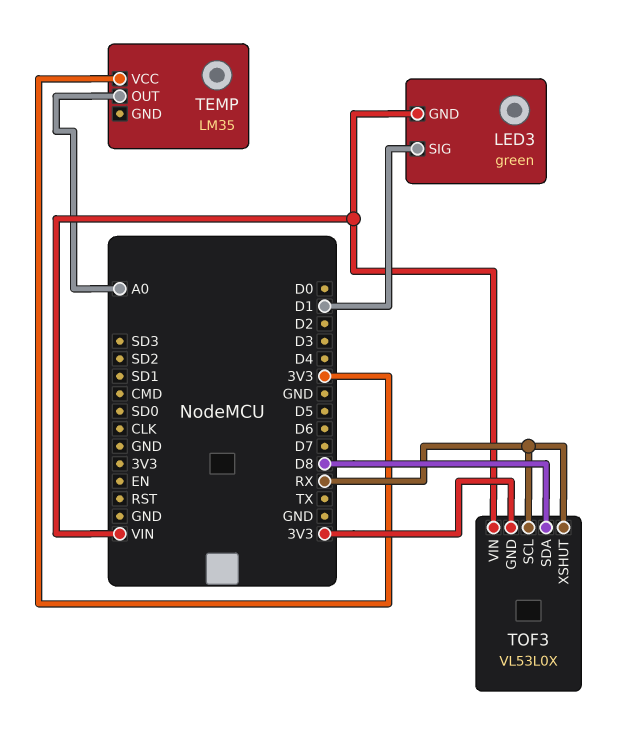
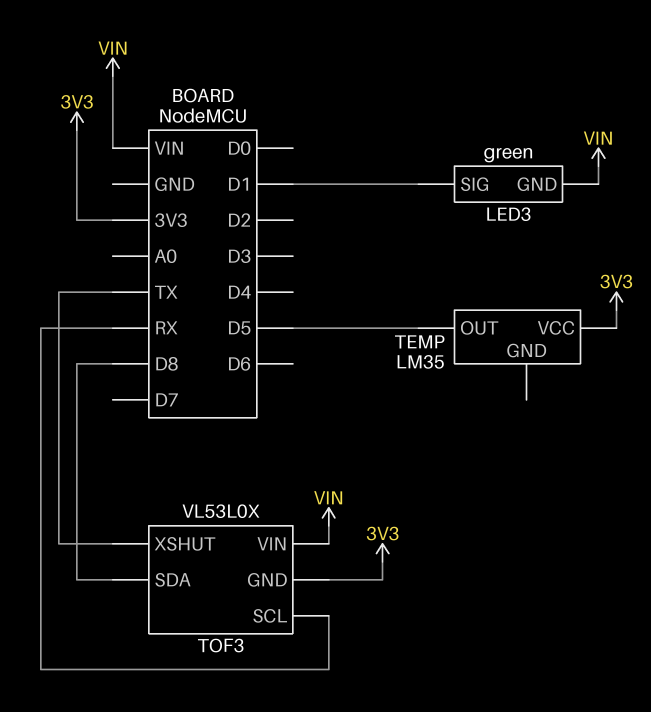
TEMP pin OUT: A0 -> D5
TOF3 pin XSHUT: RX -> TX

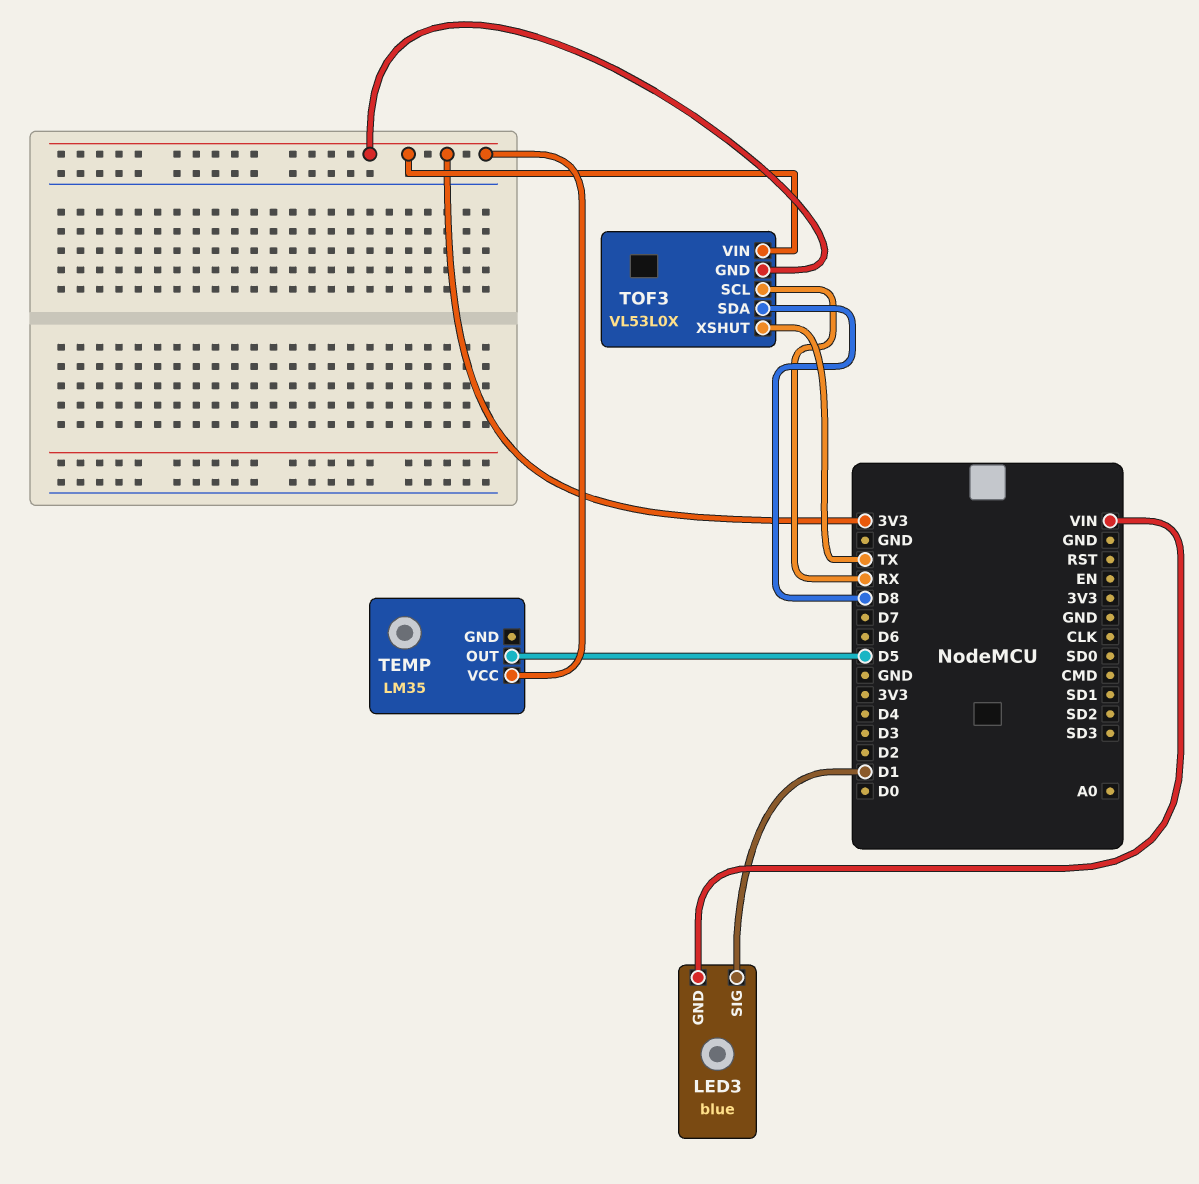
LED3: green -> blue
TOF3 pin VIN: VIN -> 3V3

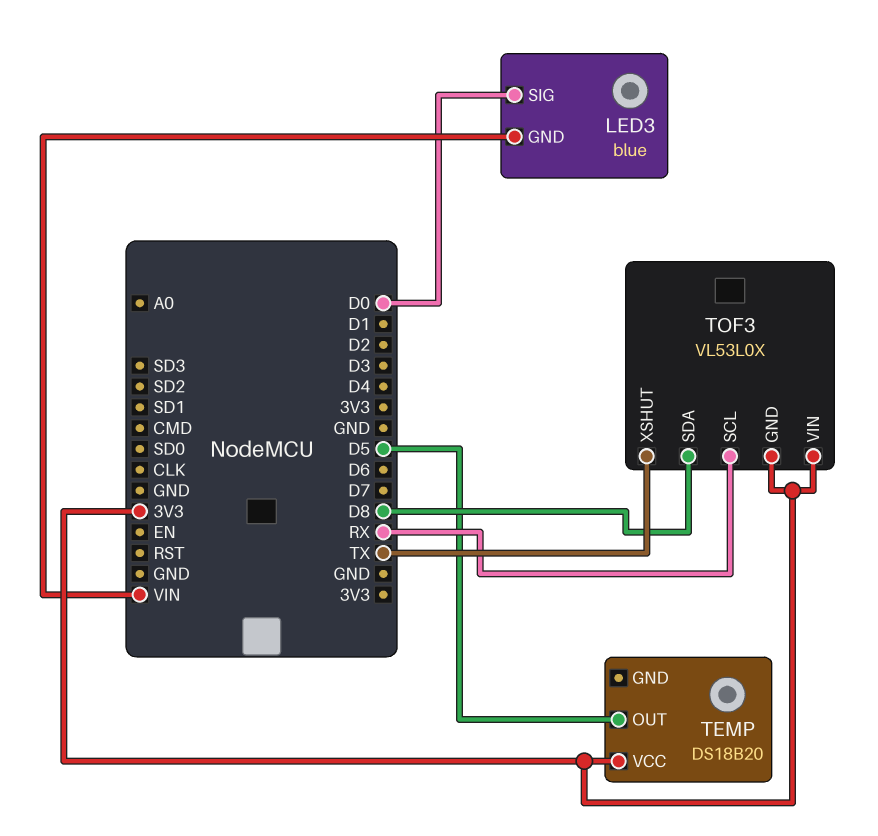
LED3 pin SIG: D1 -> D0
TEMP: LM35 -> DS18B20

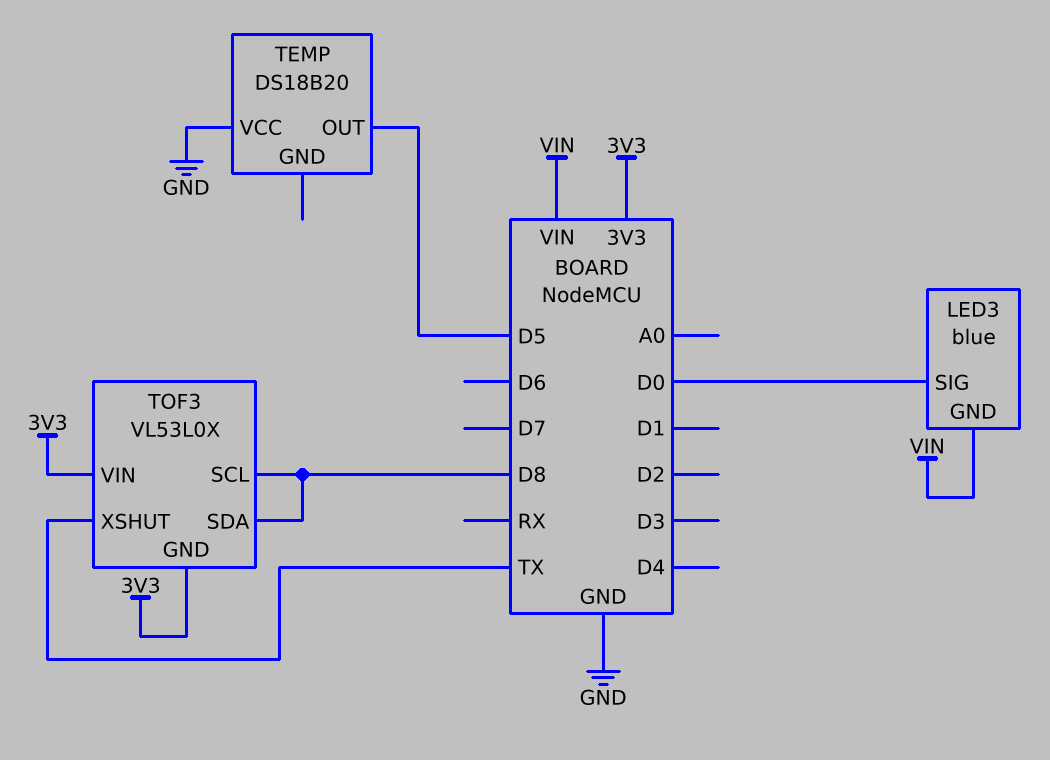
TEMP pin VCC: 3V3 -> GND
TOF3 pin SCL: RX -> D8

